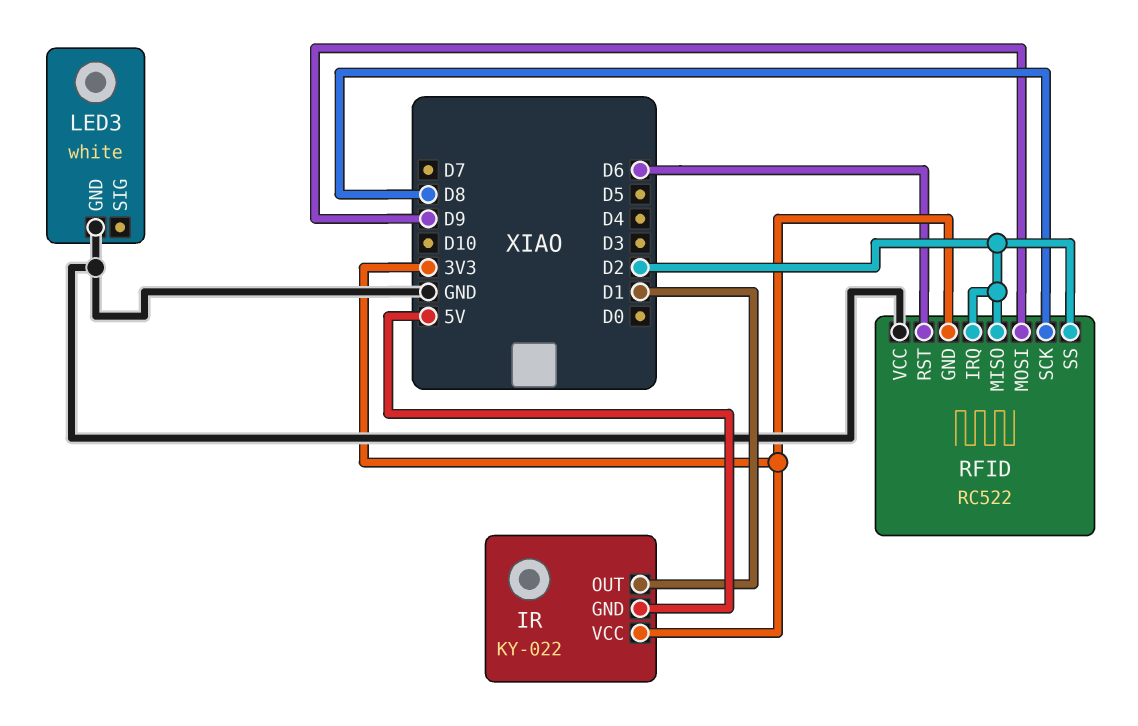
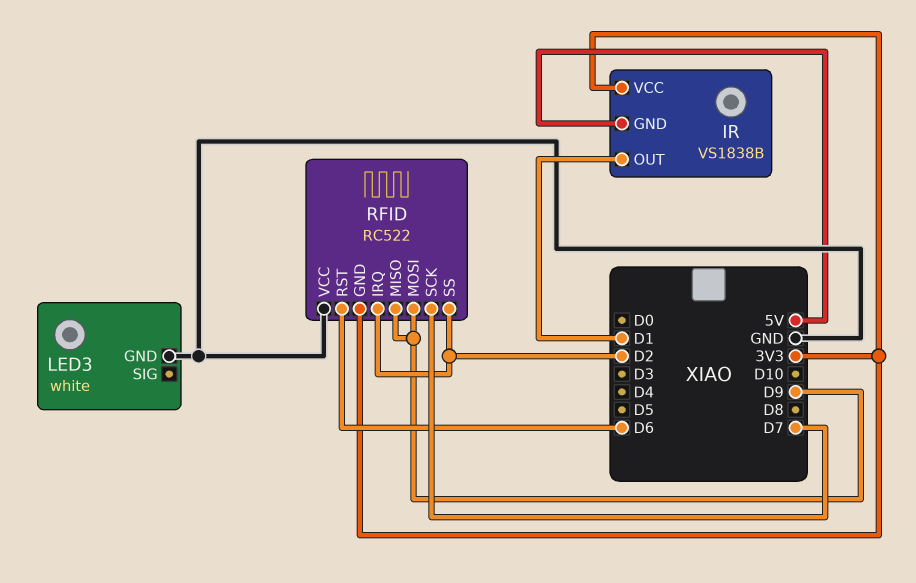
IR: KY-022 -> VS1838B
RFID pin MISO: D2 -> D9
RFID pin SCK: D8 -> D7

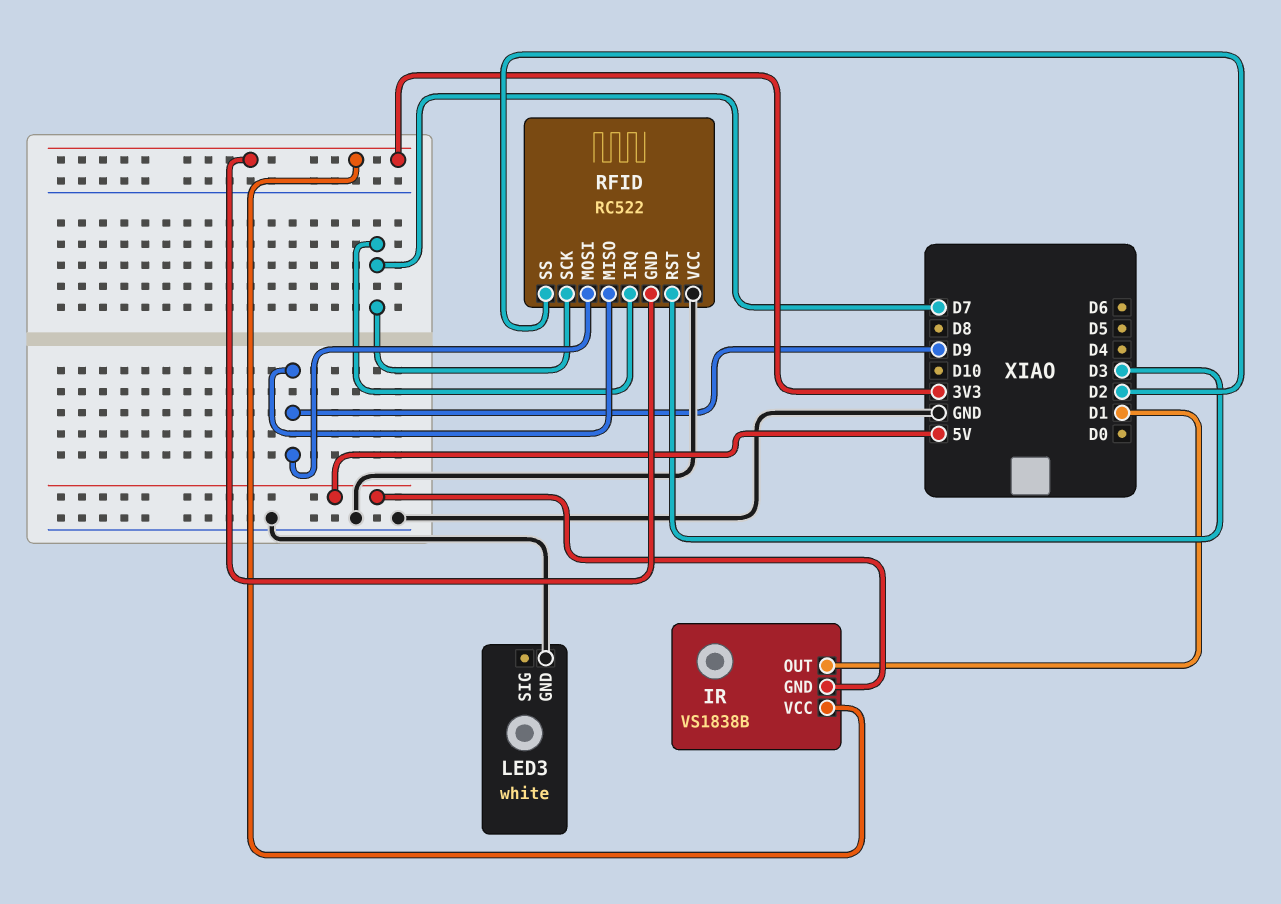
RFID pin IRQ: D2 -> D7
RFID pin RST: D6 -> D3

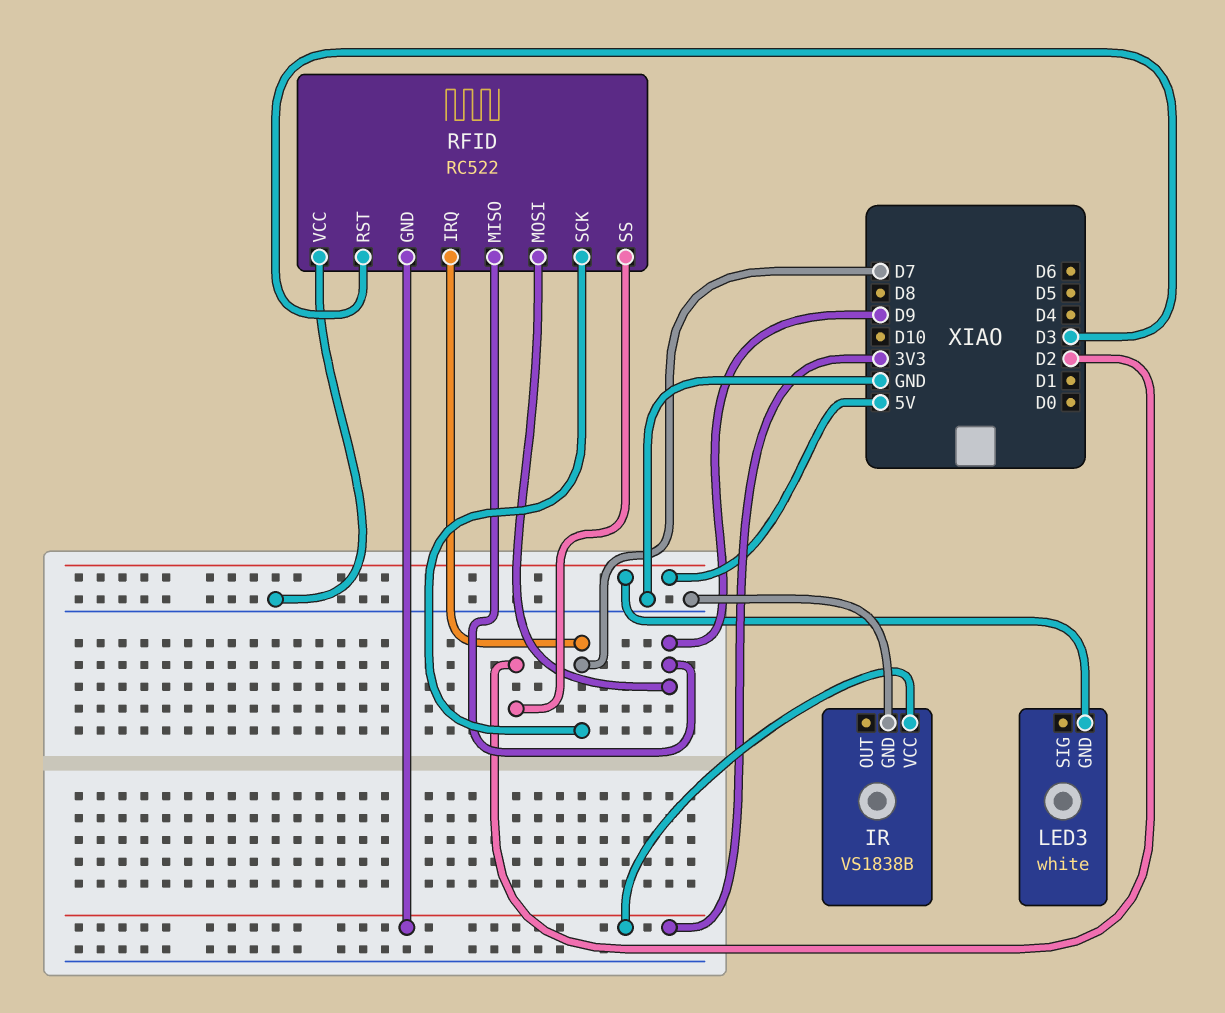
IR pin GND: 5V -> GND
IR pin OUT: D1 -> none
LED3 pin GND: GND -> 5V

